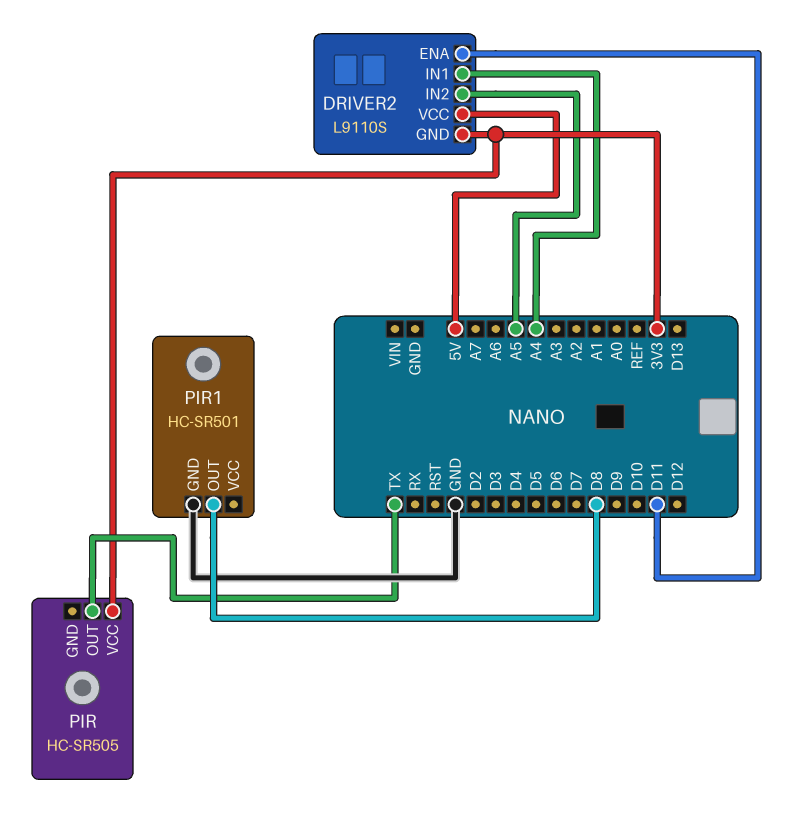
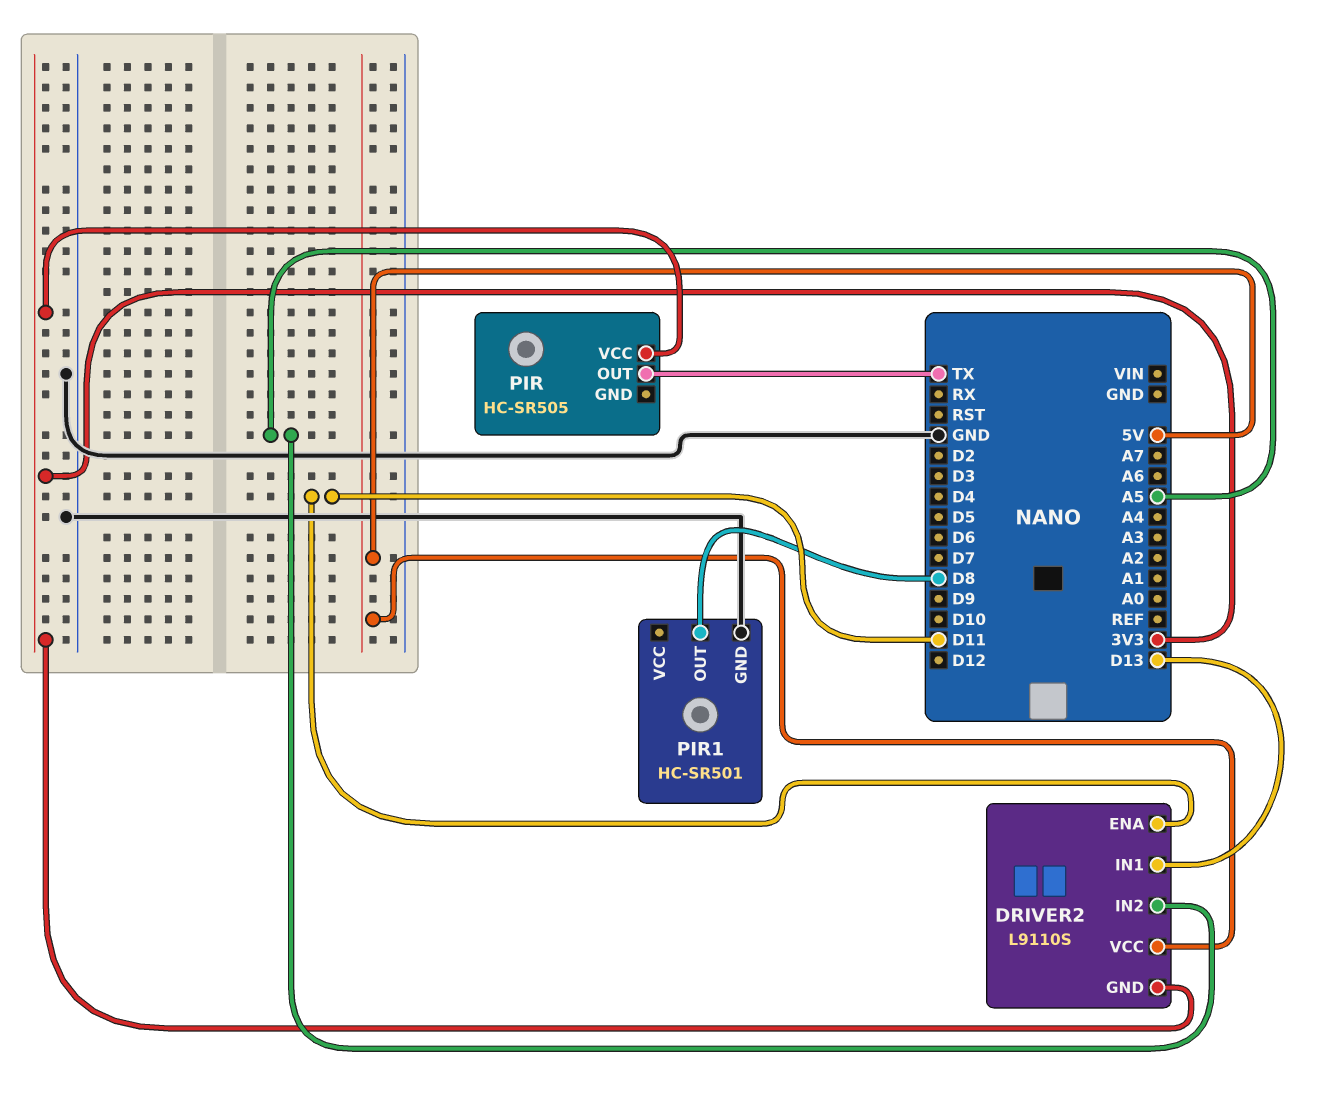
DRIVER2 pin IN1: A4 -> D13

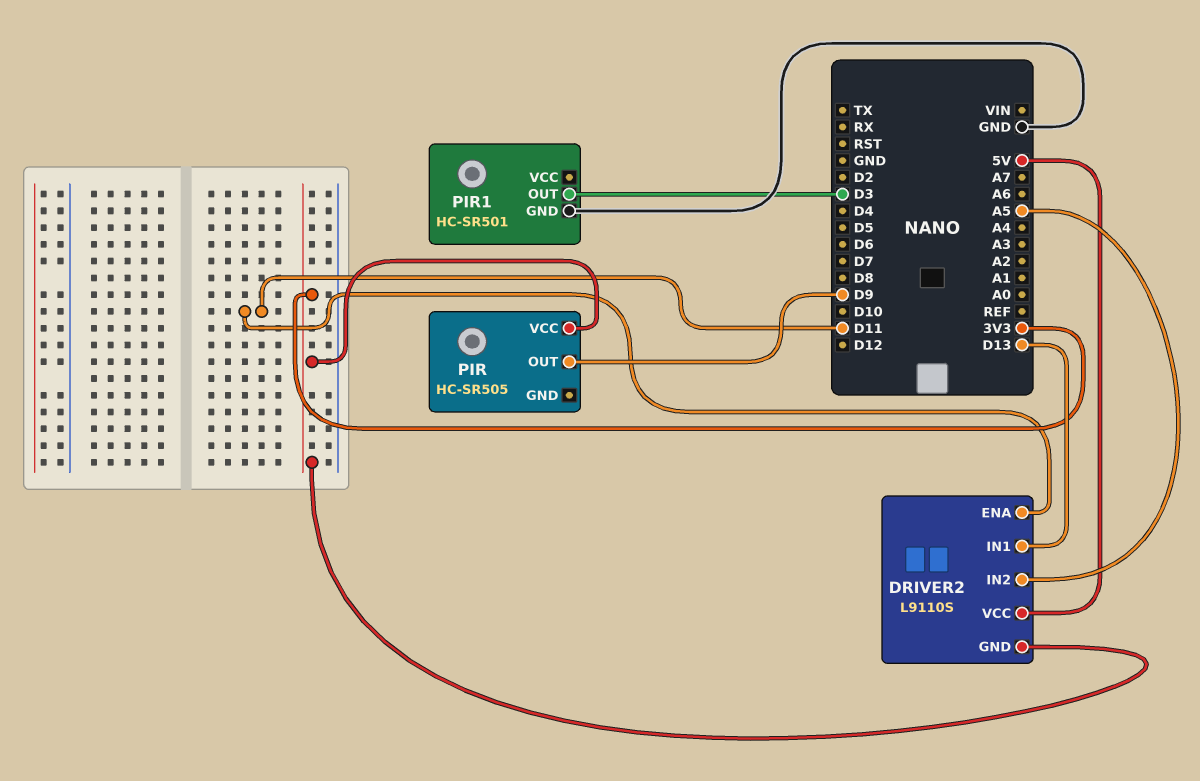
PIR pin OUT: TX -> D9
PIR1 pin OUT: D8 -> D3

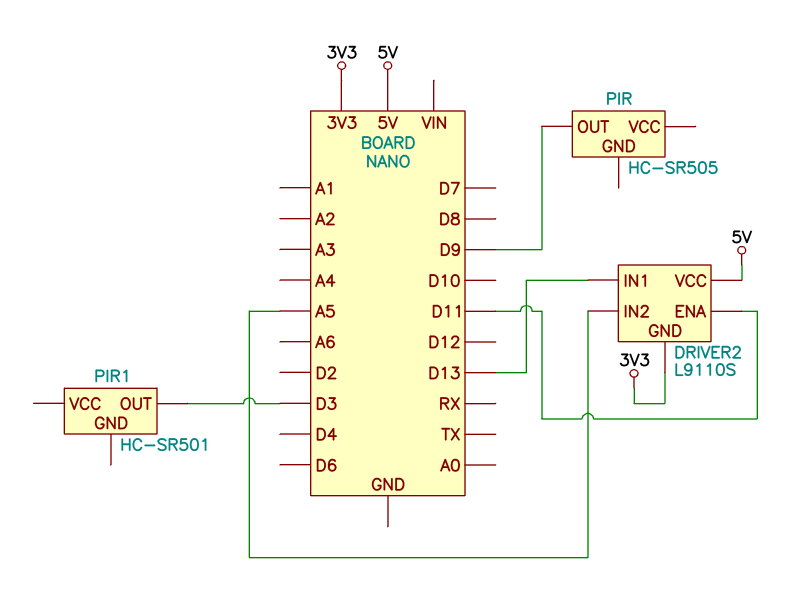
PIR pin VCC: 3V3 -> none
PIR1 pin GND: GND -> none

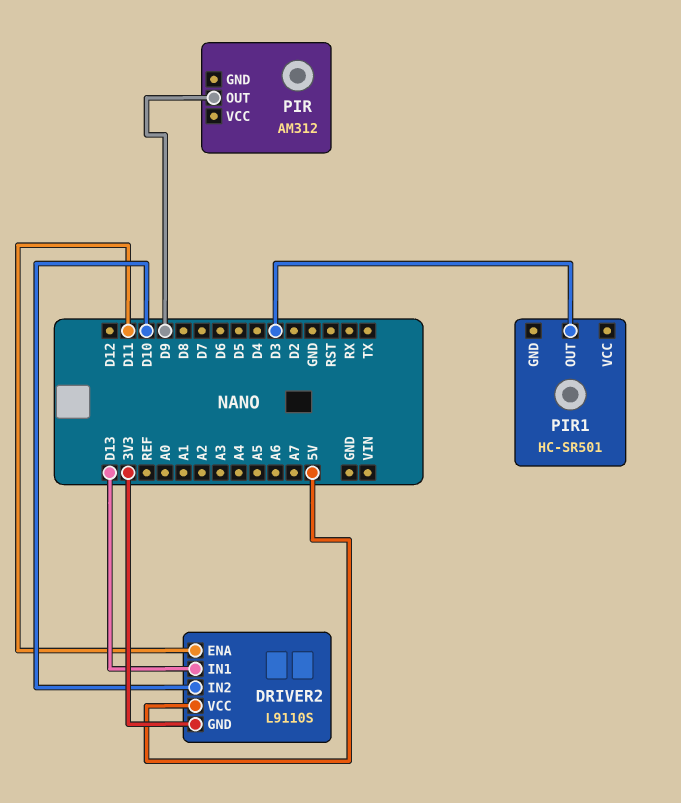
DRIVER2 pin IN2: A5 -> D10
PIR: HC-SR505 -> AM312

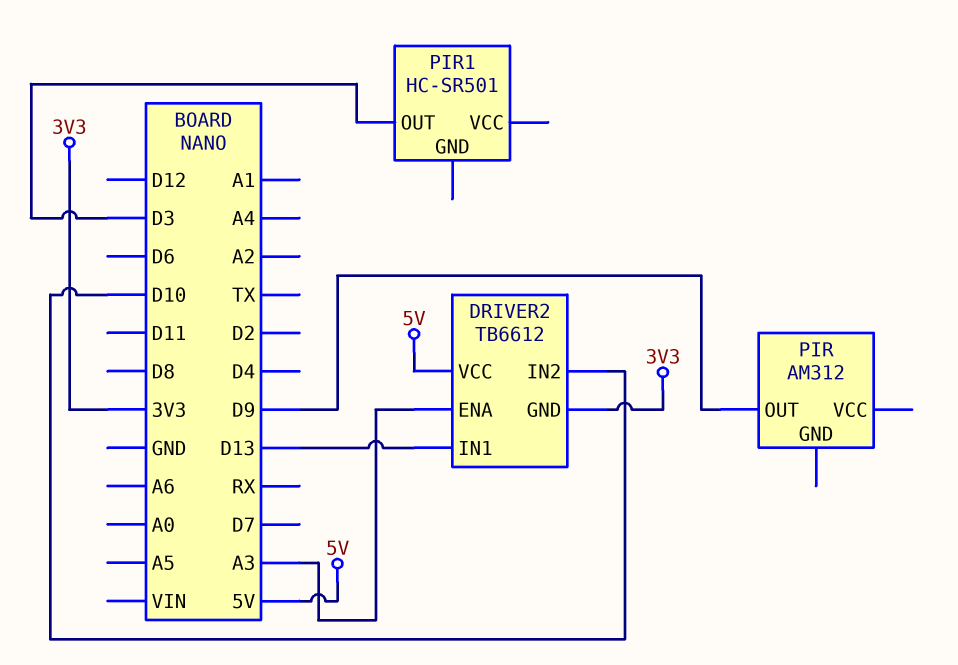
DRIVER2: L9110S -> TB6612
DRIVER2 pin ENA: D11 -> A3

